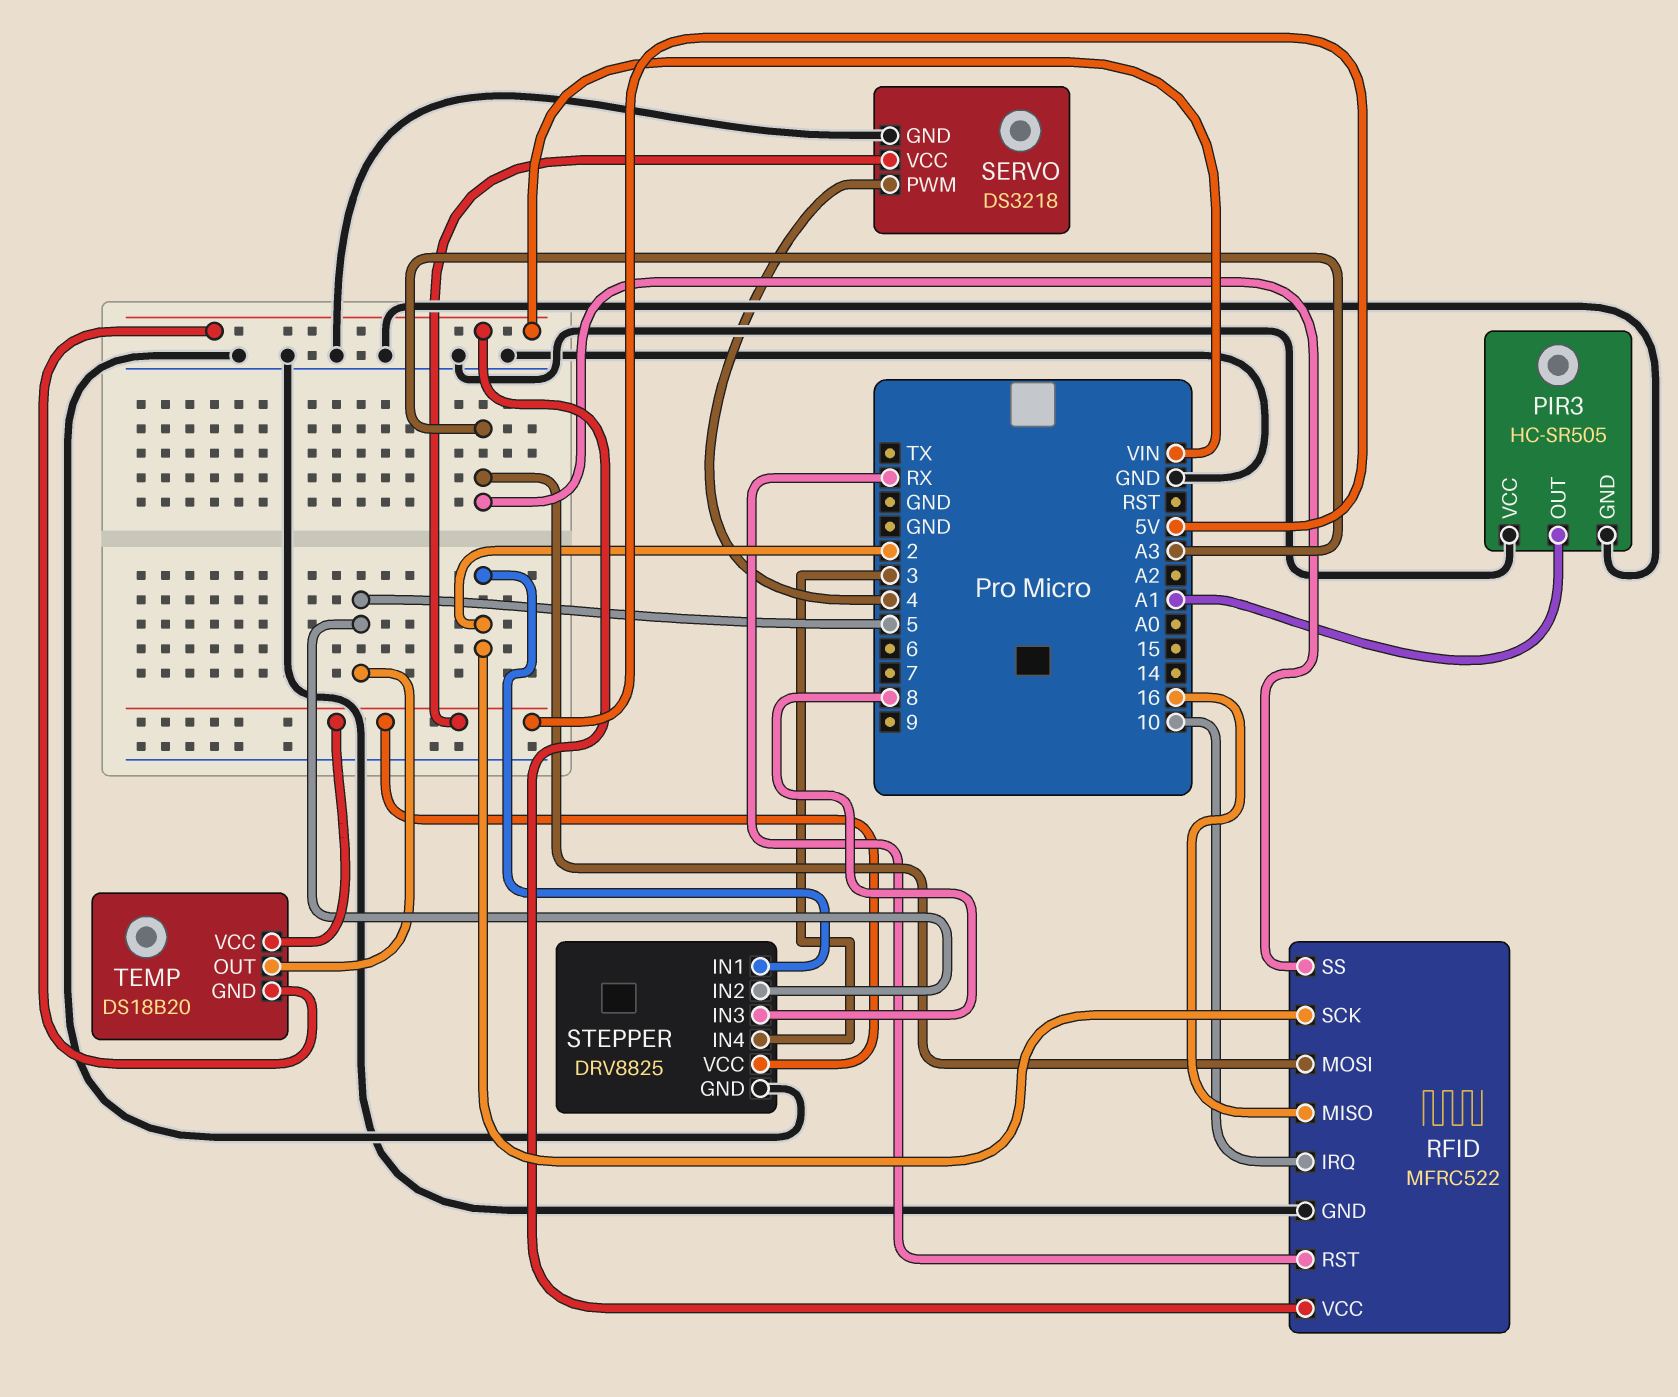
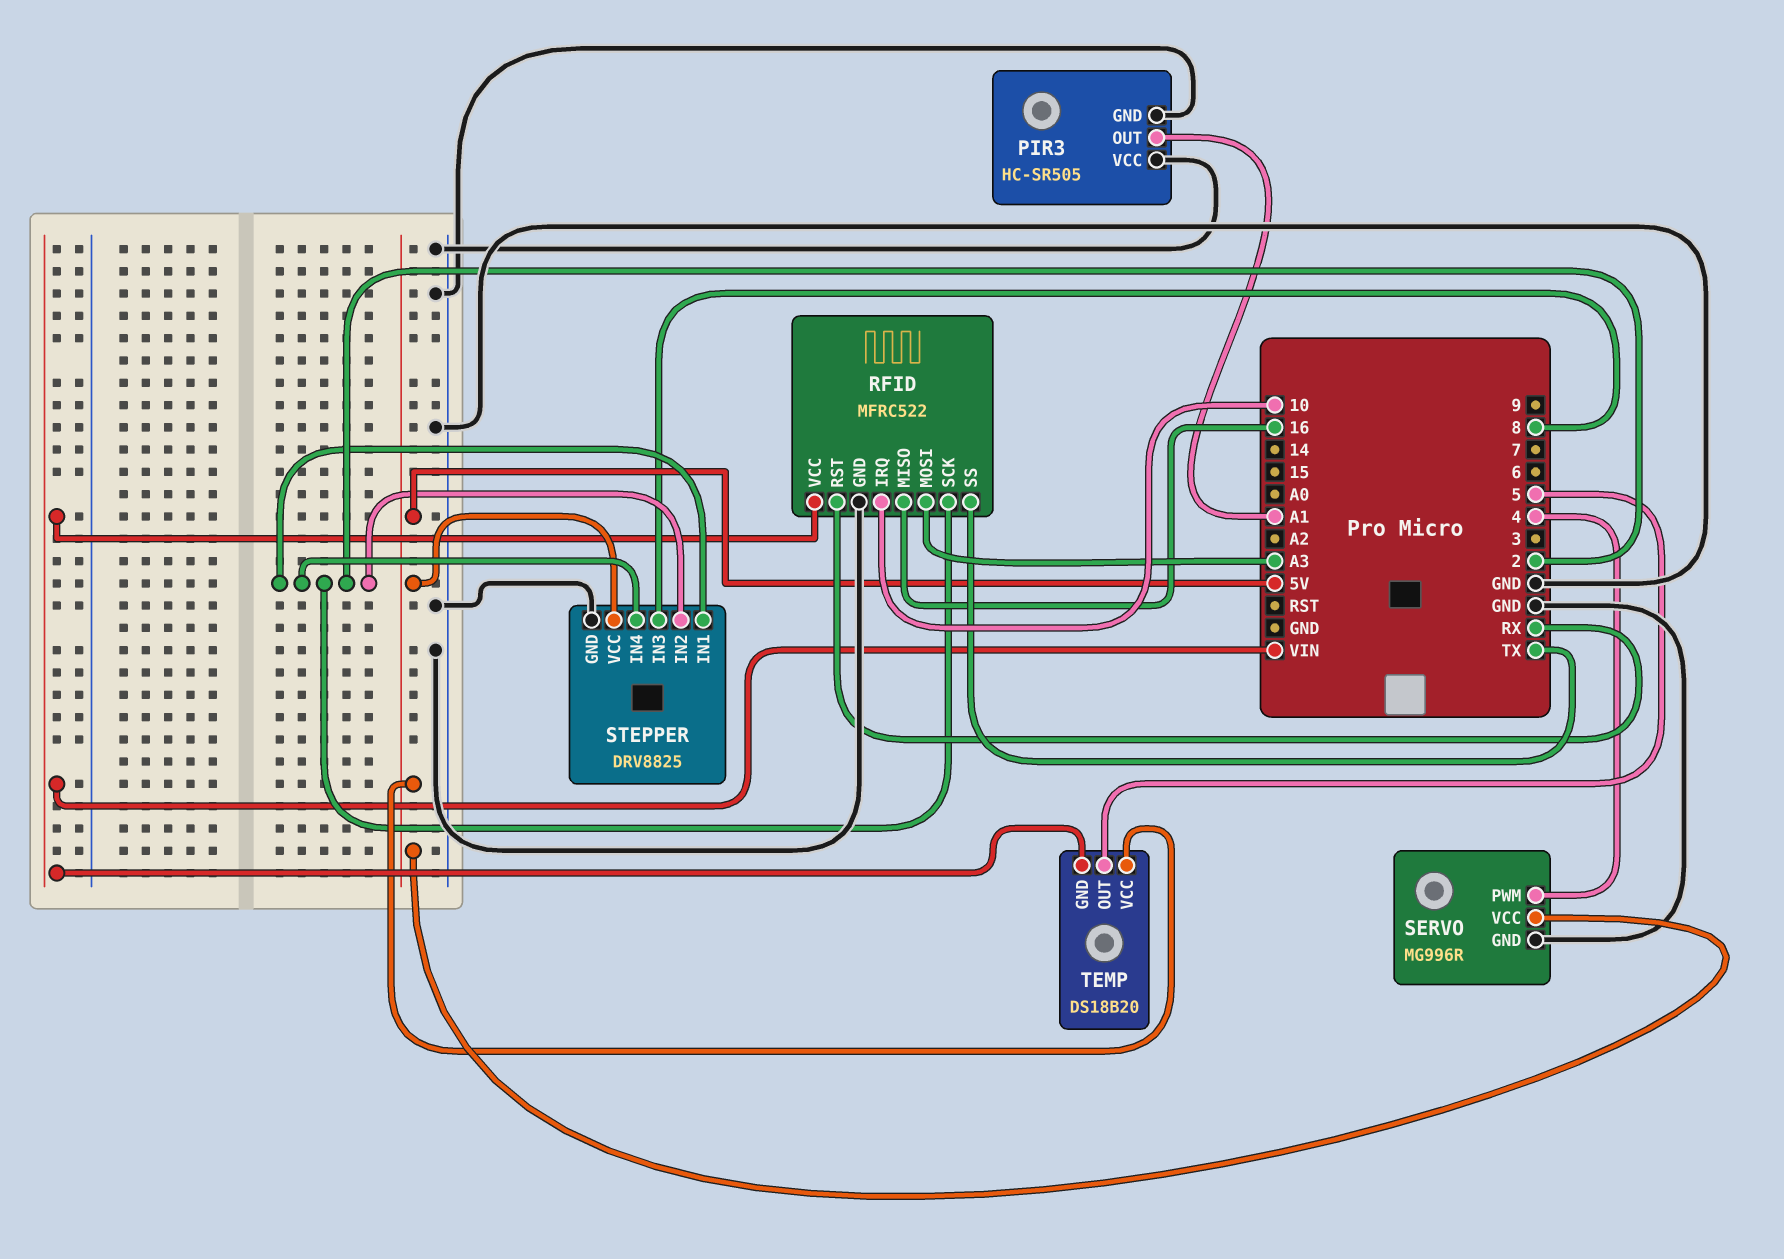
RFID pin SS: A3 -> TX
SERVO: DS3218 -> MG996R
STEPPER pin IN2: 5 -> 2
STEPPER pin IN4: 3 -> 2

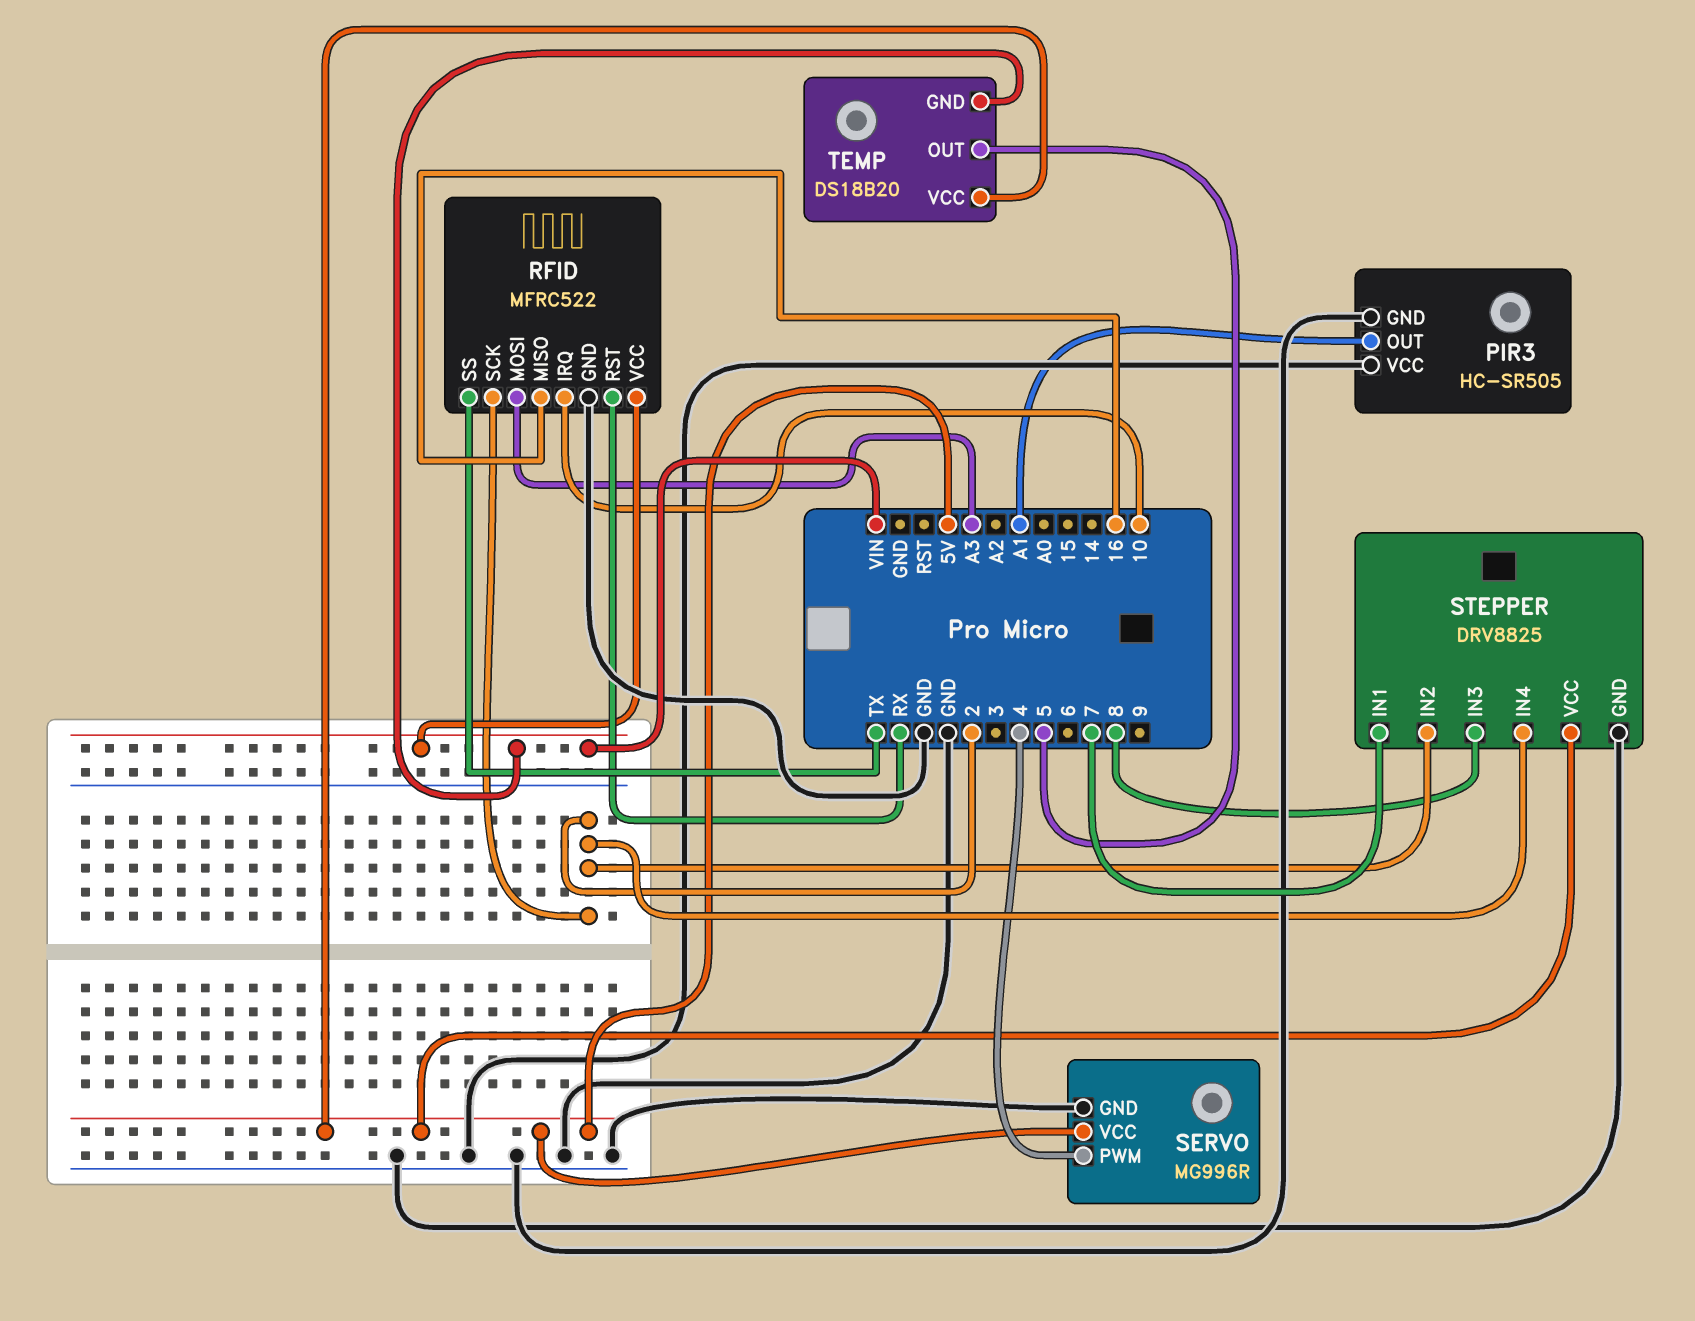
STEPPER pin IN1: 2 -> 7

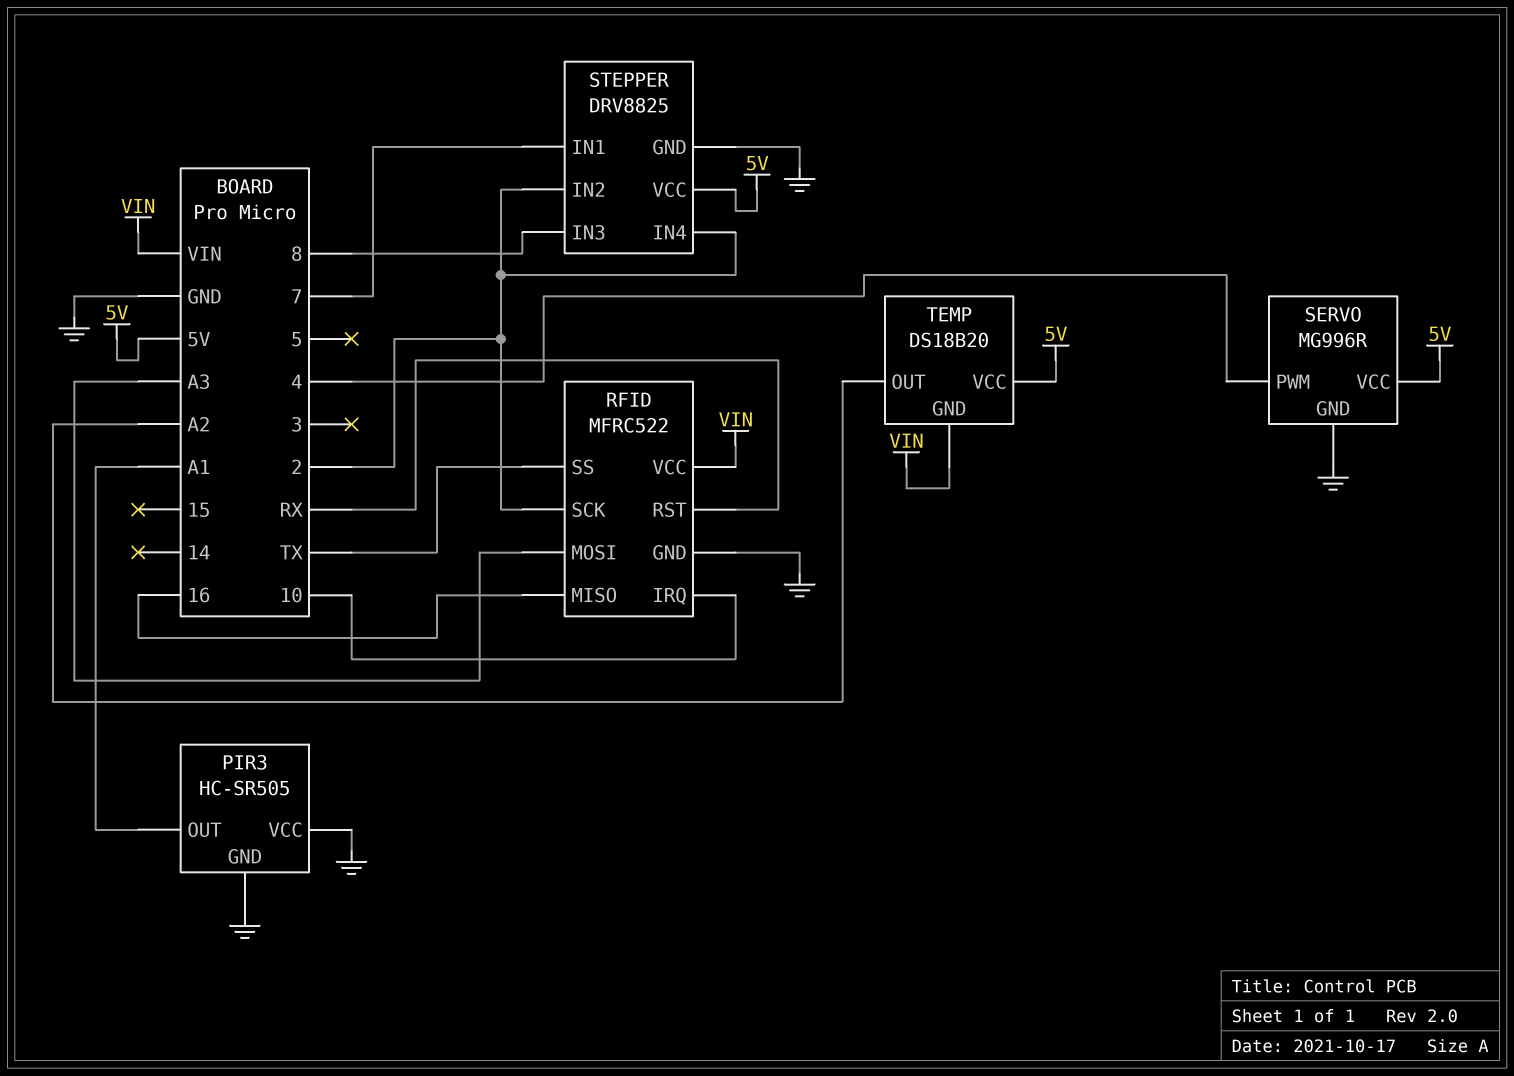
TEMP pin OUT: 5 -> A2

